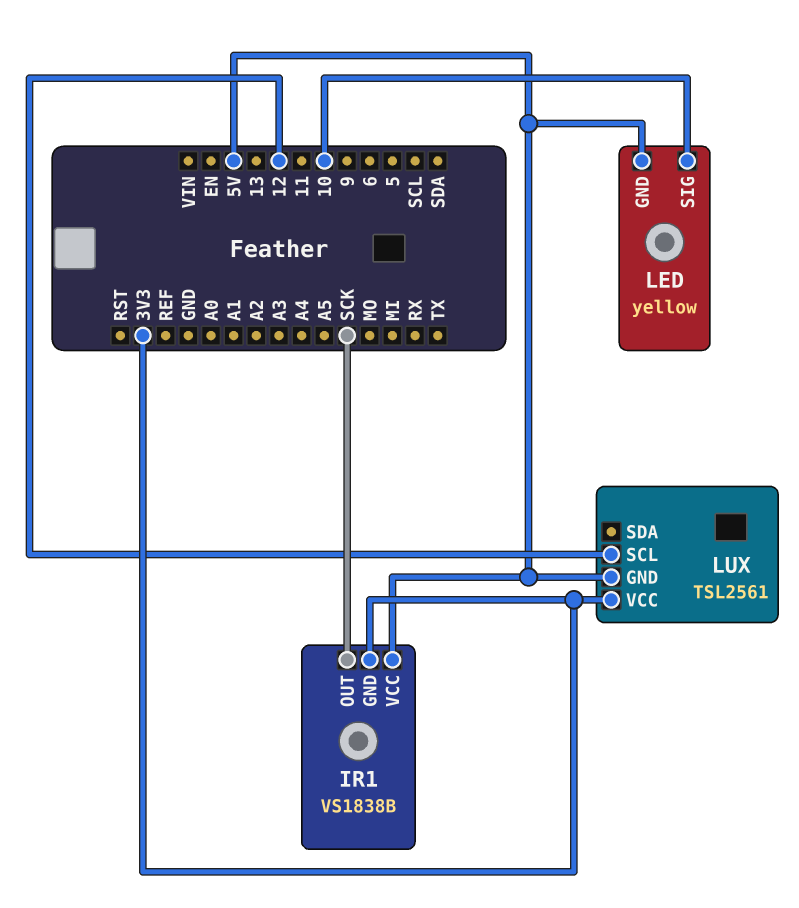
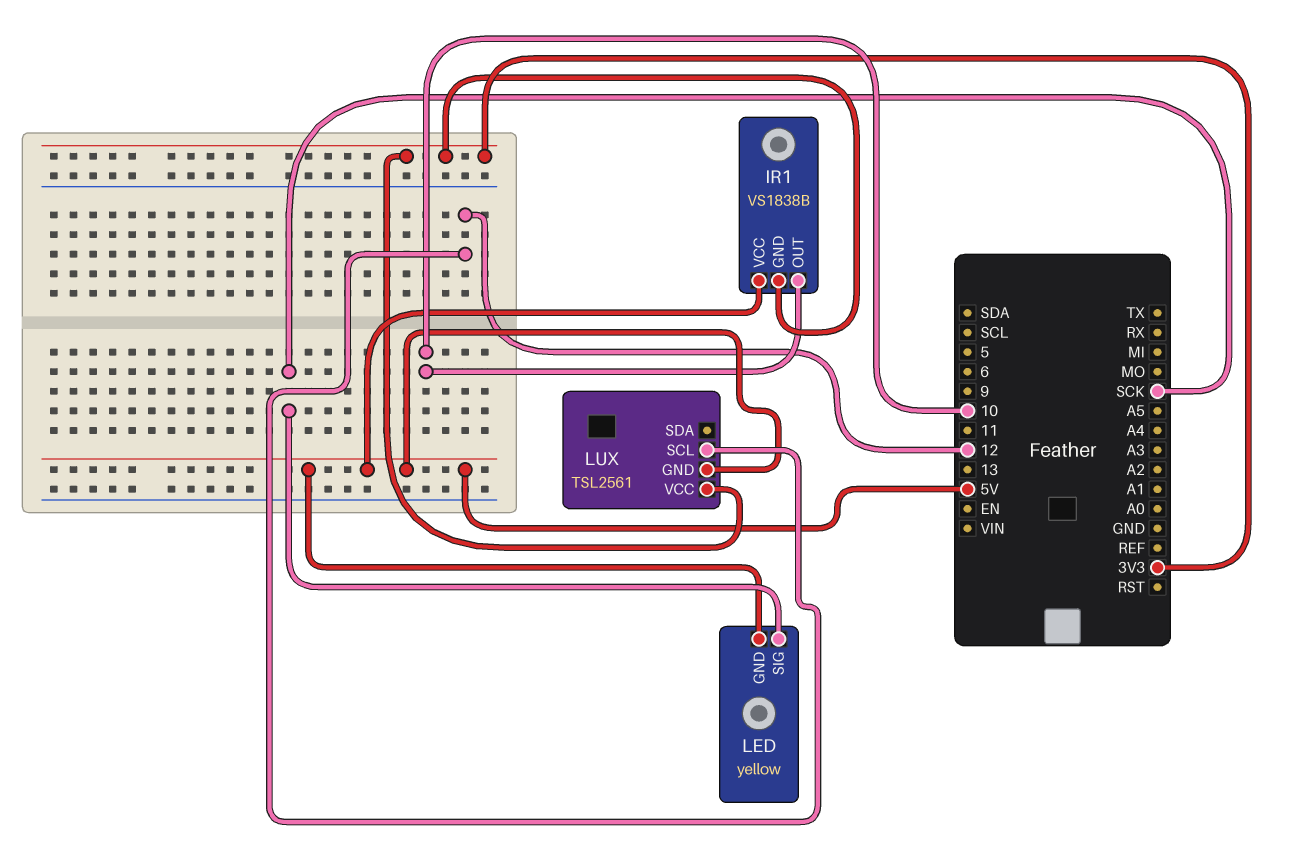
IR1 pin OUT: SCK -> 10
LED pin SIG: 10 -> SCK

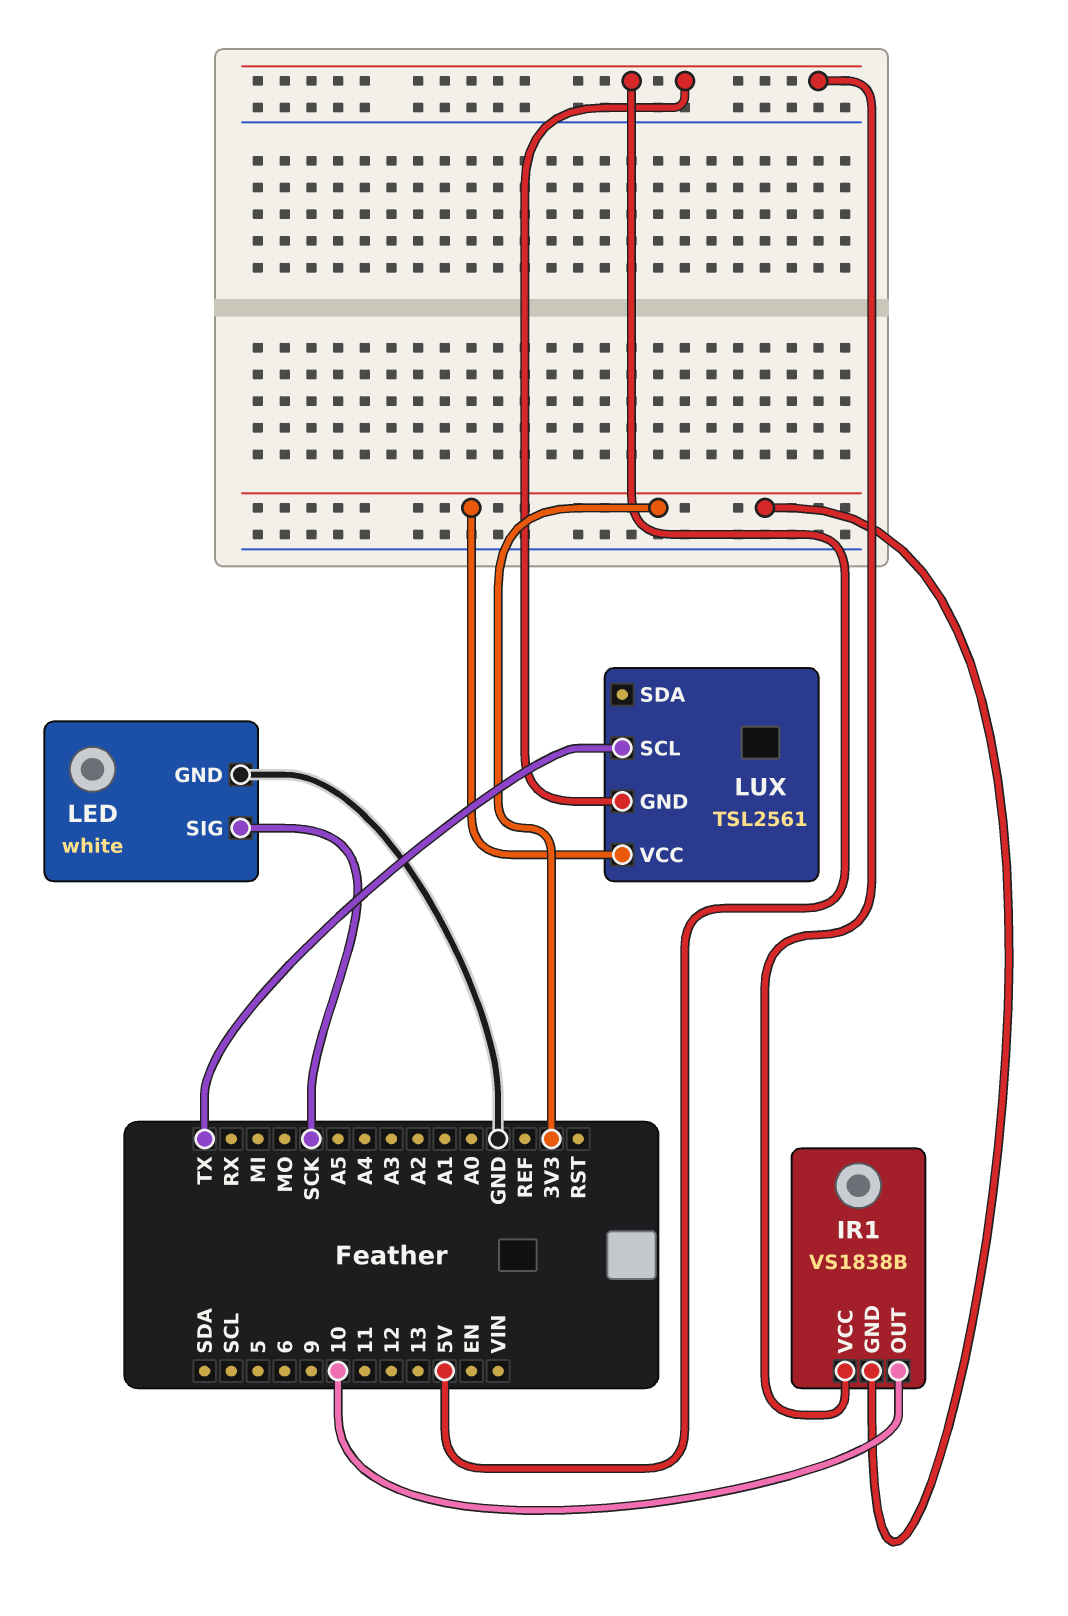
LED: yellow -> white
LED pin GND: 5V -> GND
LUX pin SCL: 12 -> TX

